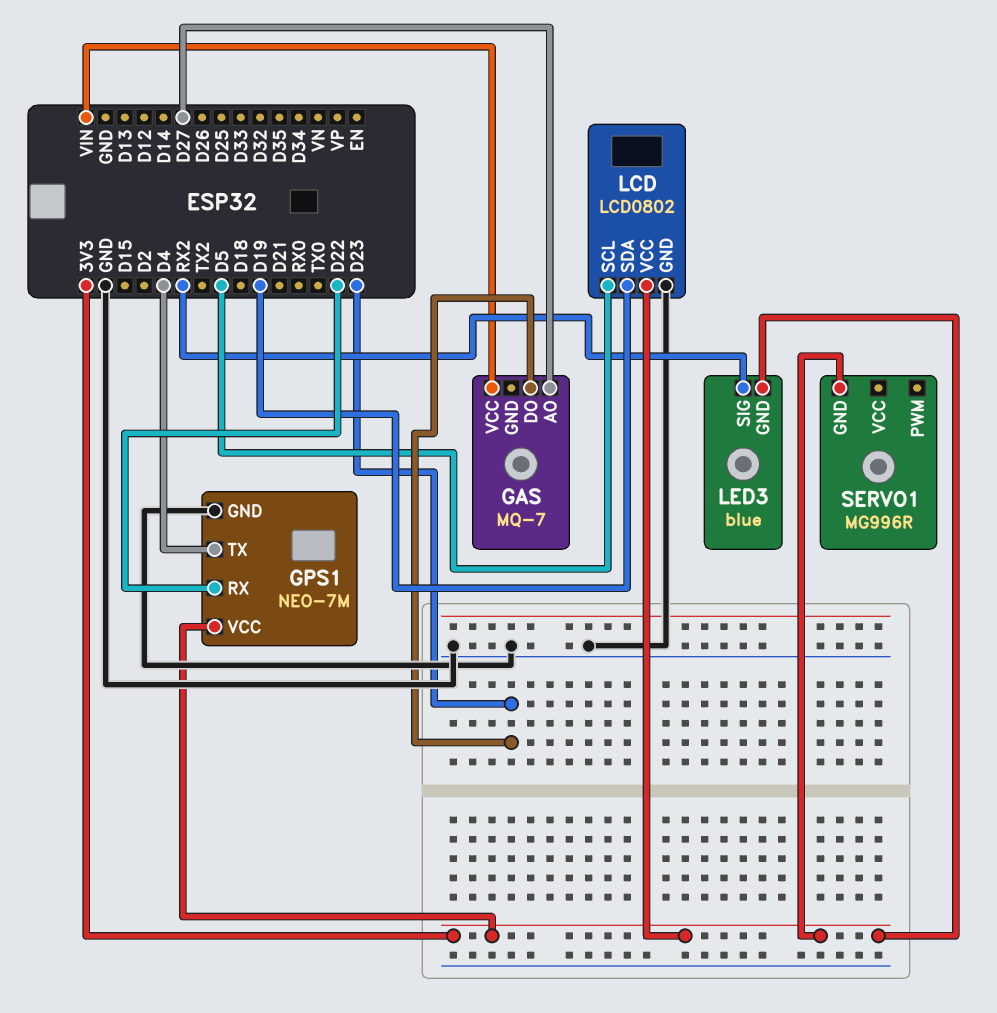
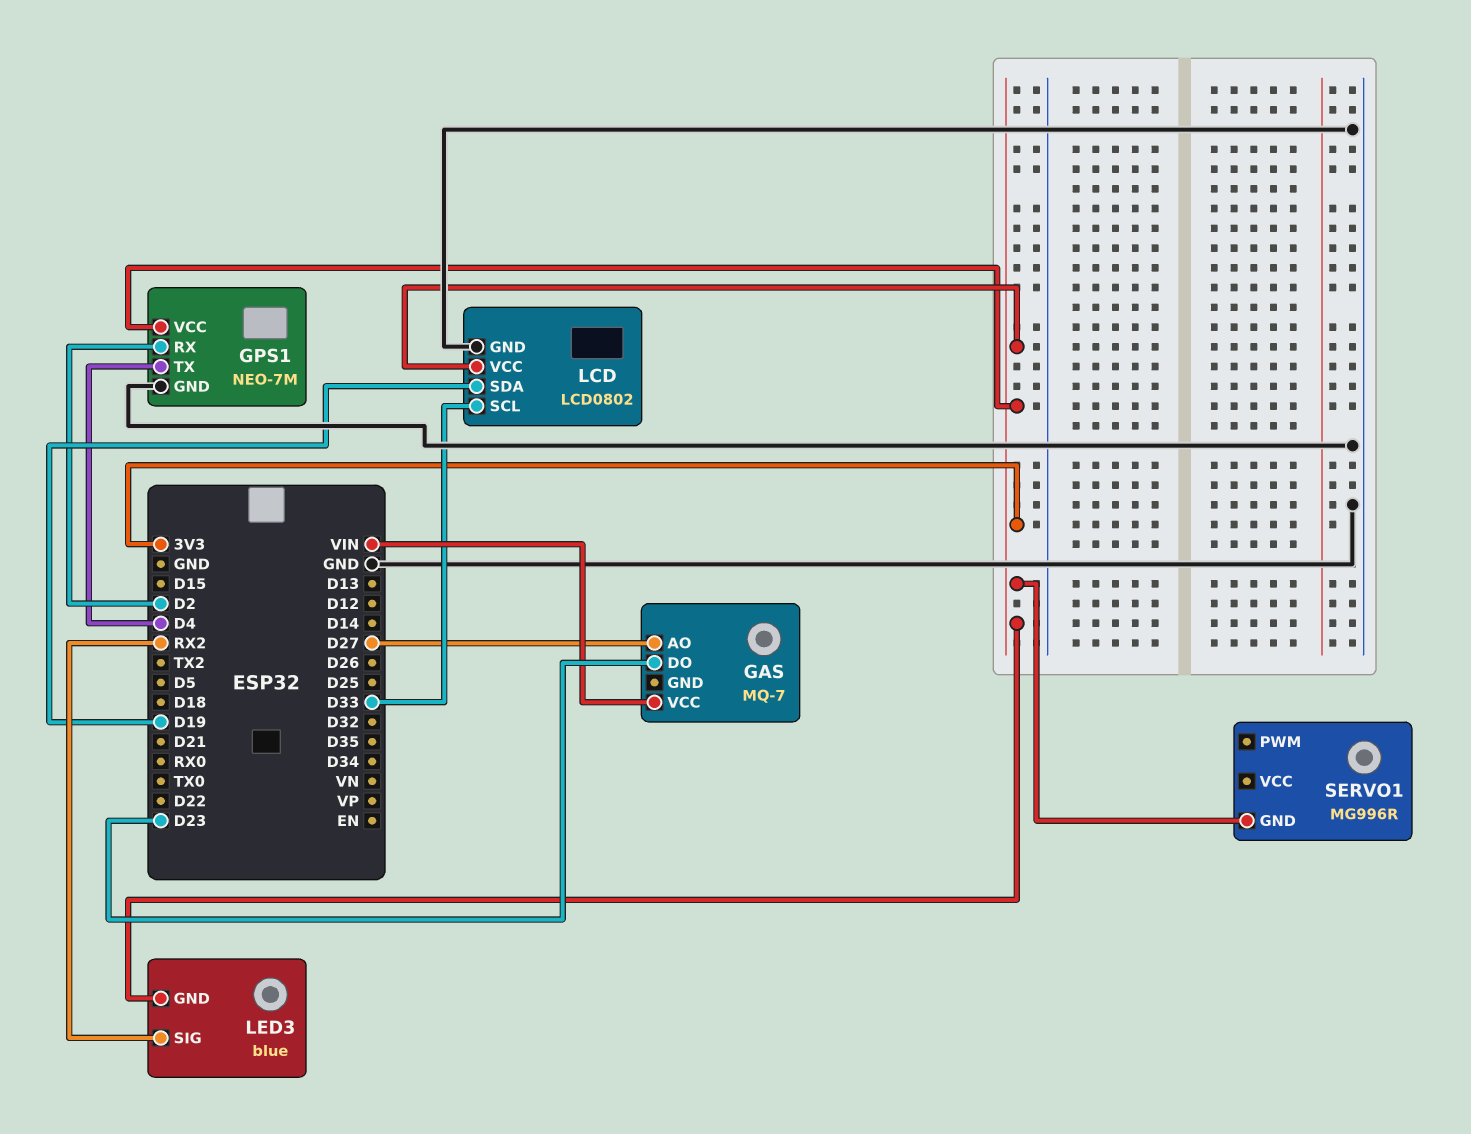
GPS1 pin RX: D22 -> D2
LCD pin SCL: D5 -> D33

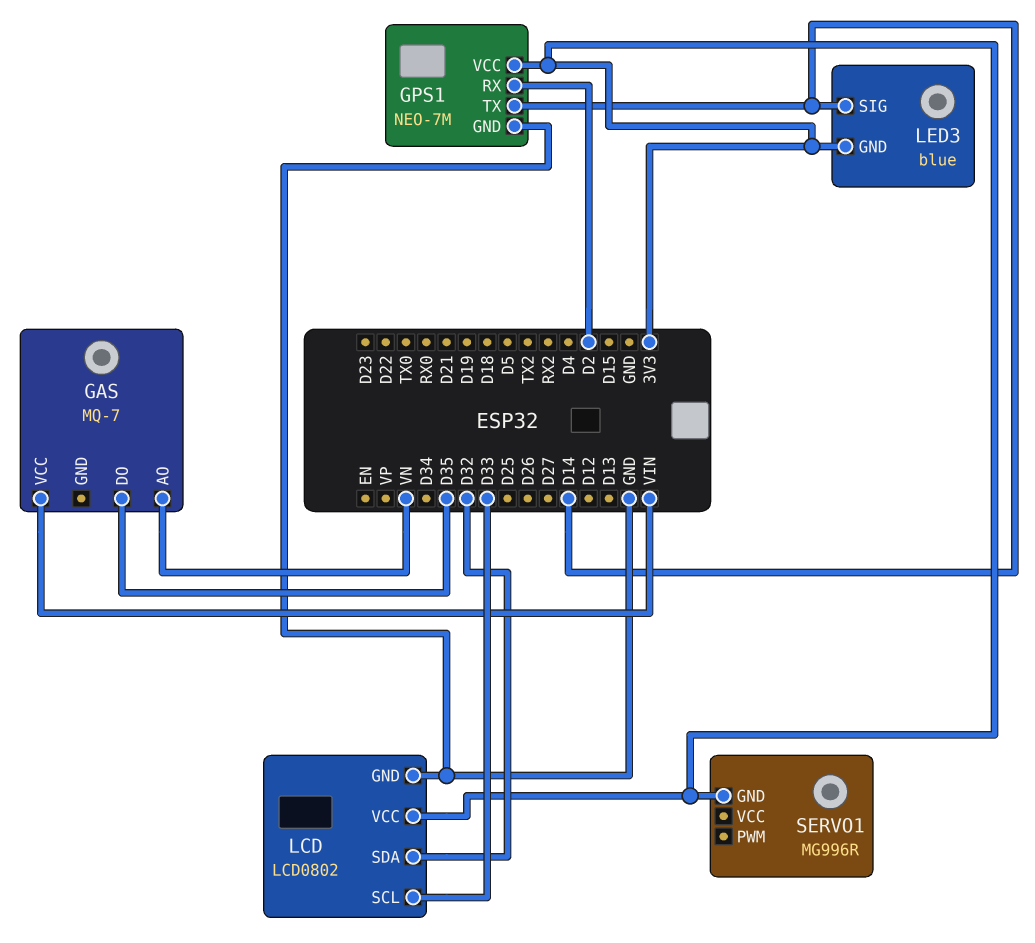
GAS pin AO: D27 -> VN
GAS pin DO: D23 -> D35
GPS1 pin TX: D4 -> D14
LCD pin SDA: D19 -> D32
LED3 pin SIG: RX2 -> D14

